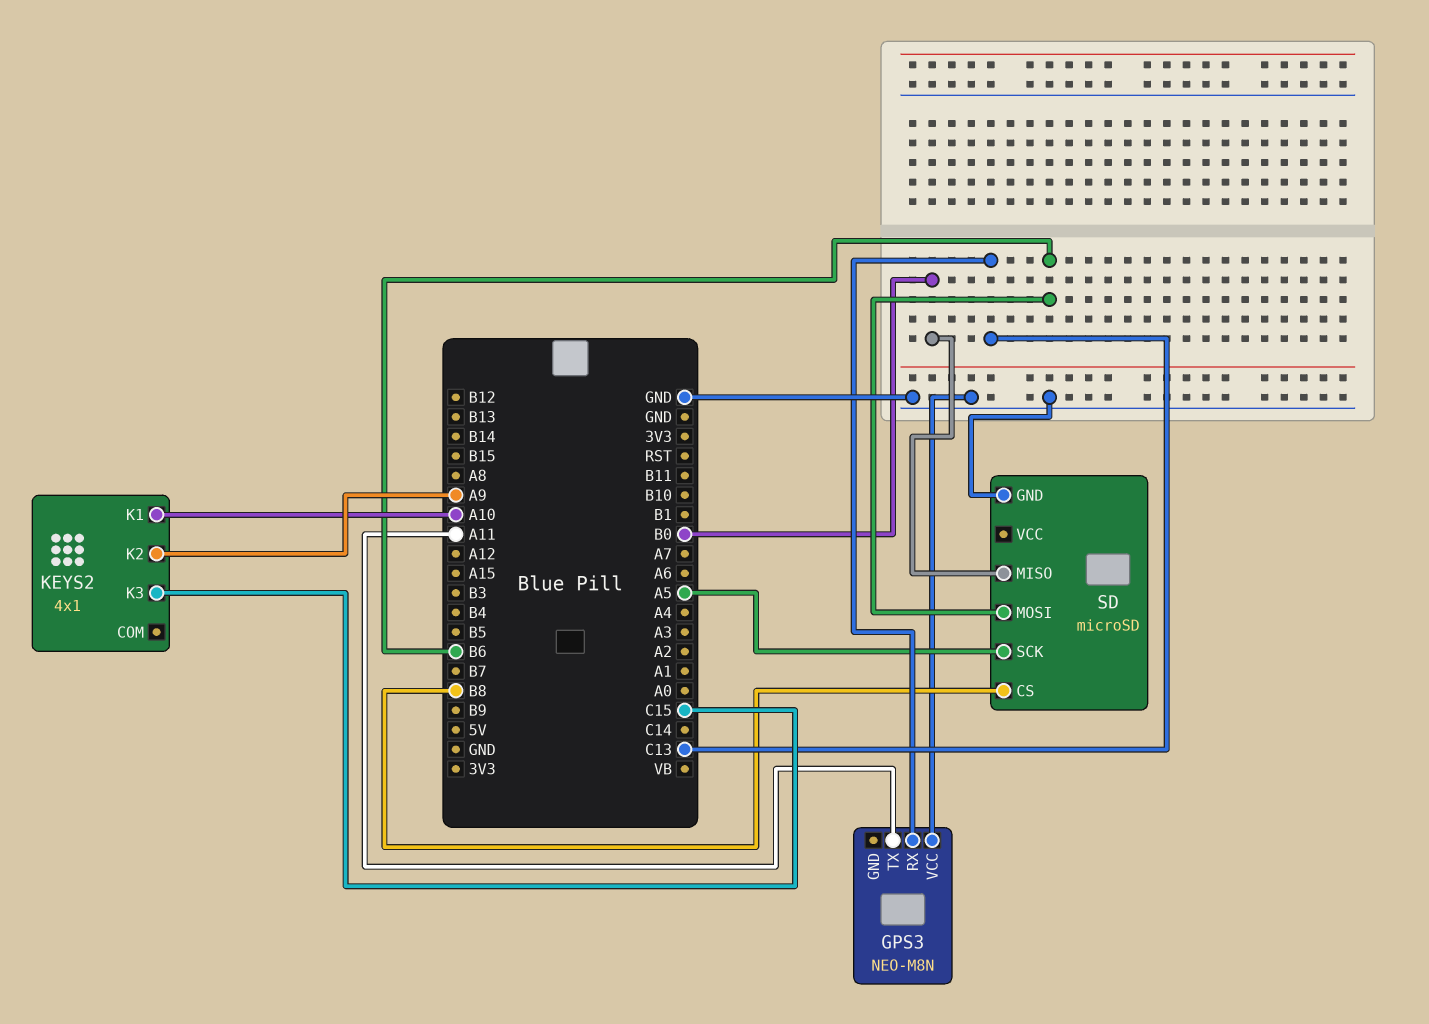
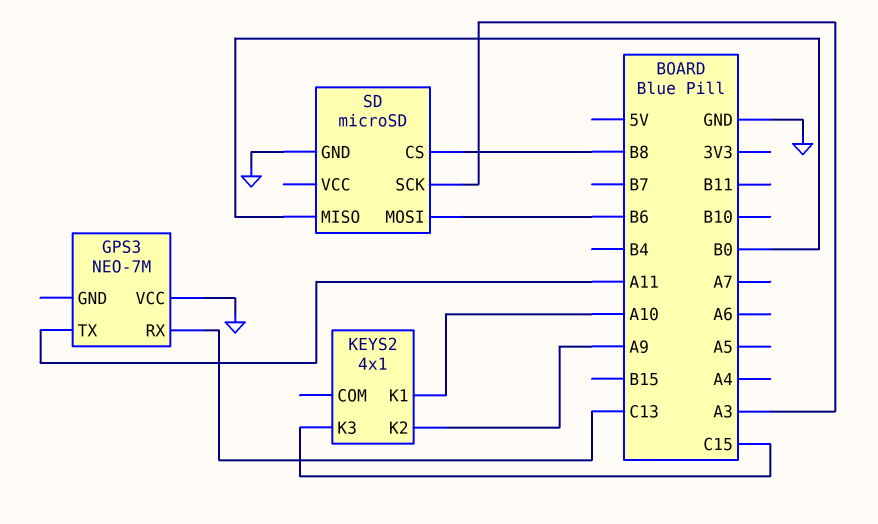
GPS3: NEO-M8N -> NEO-7M
SD pin SCK: A5 -> A3

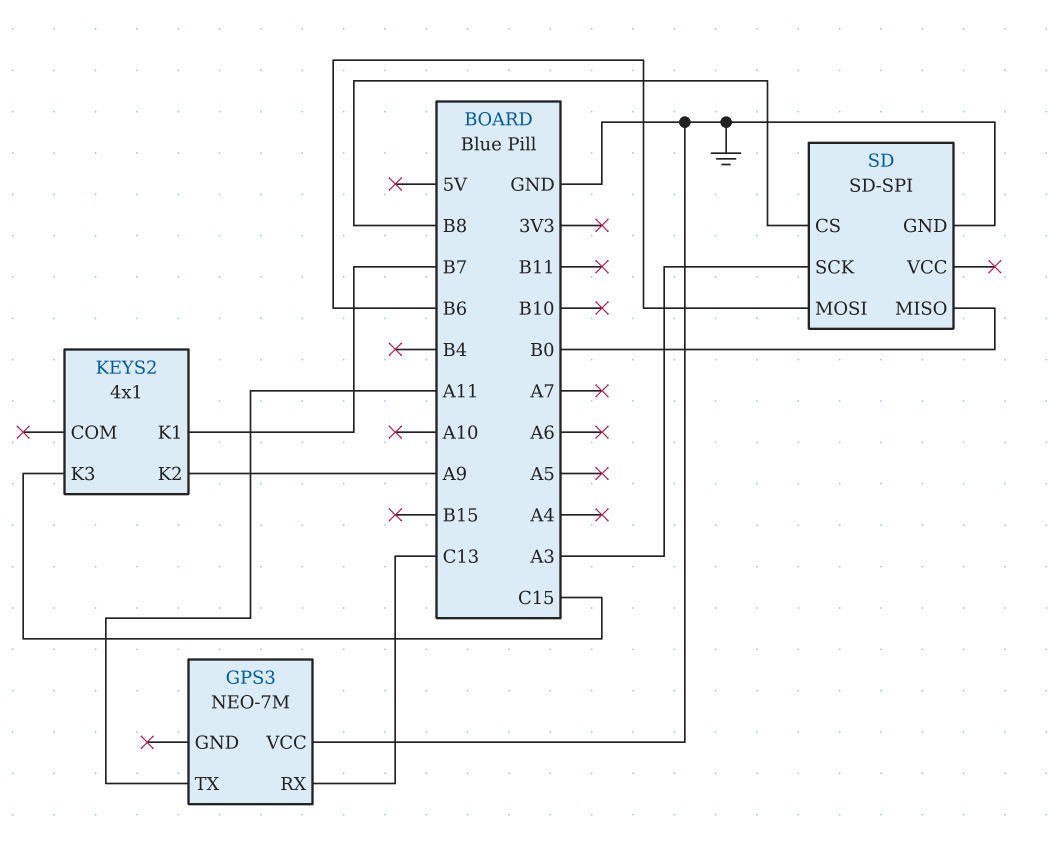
KEYS2 pin K1: A10 -> B7
SD: microSD -> SD-SPI

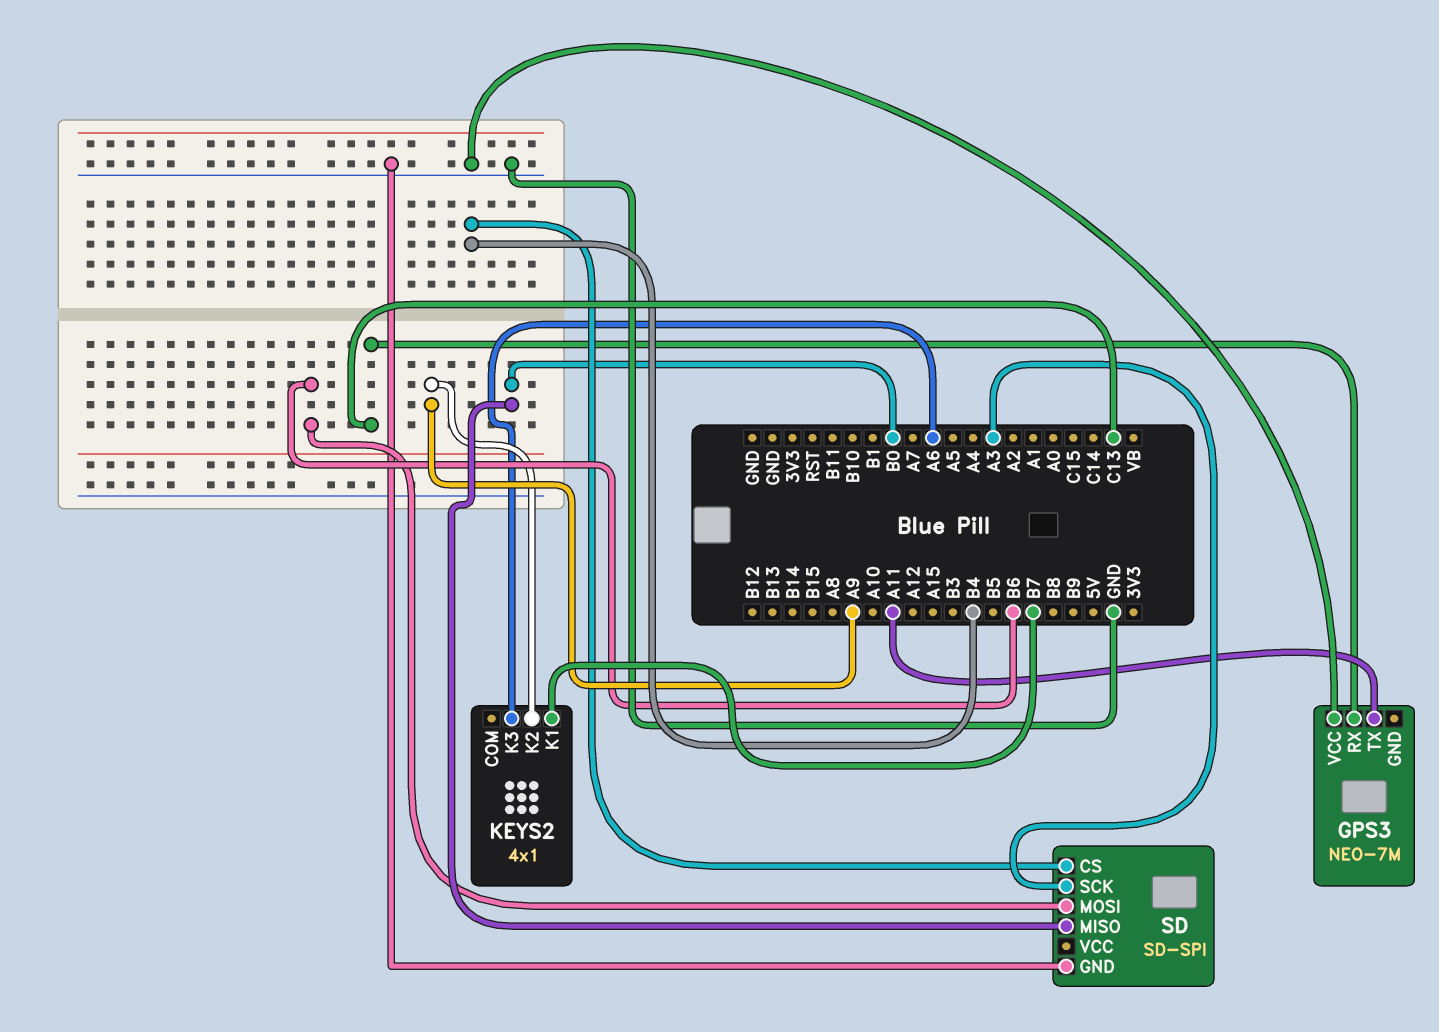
KEYS2 pin K3: C15 -> A6
SD pin CS: B8 -> B4

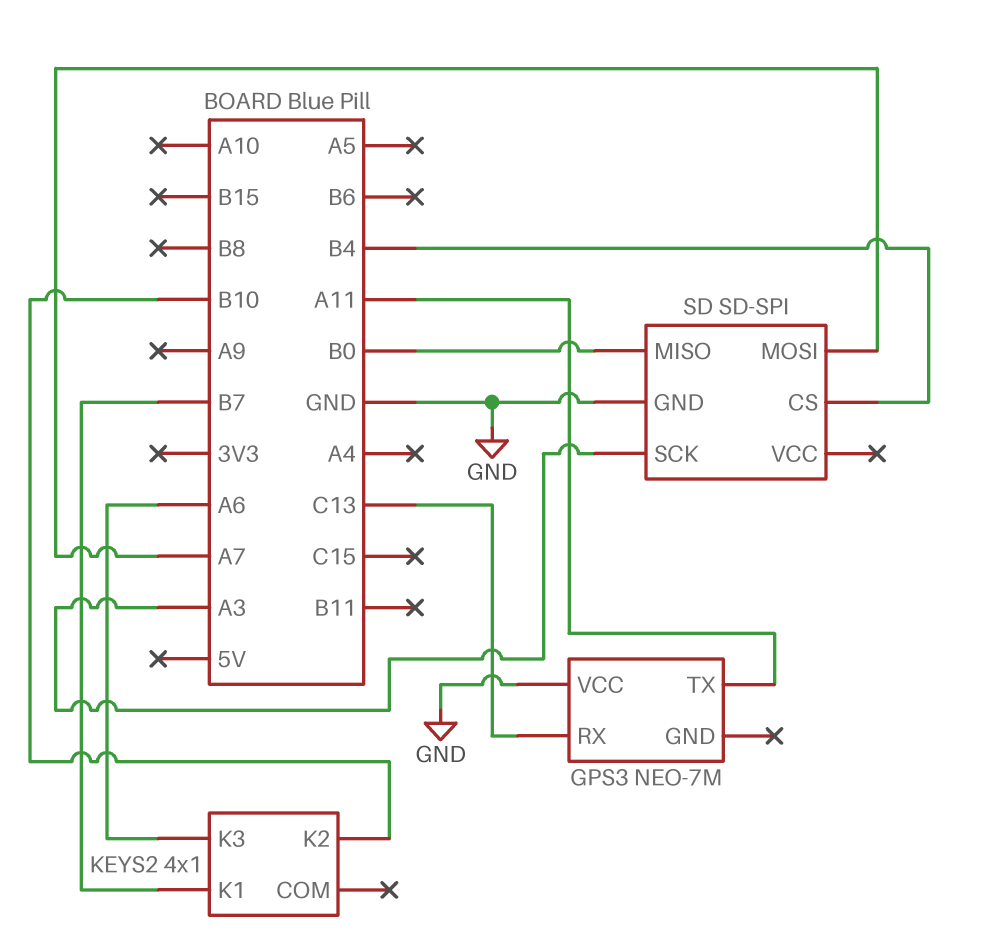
KEYS2 pin K2: A9 -> B10
SD pin MOSI: B6 -> A7

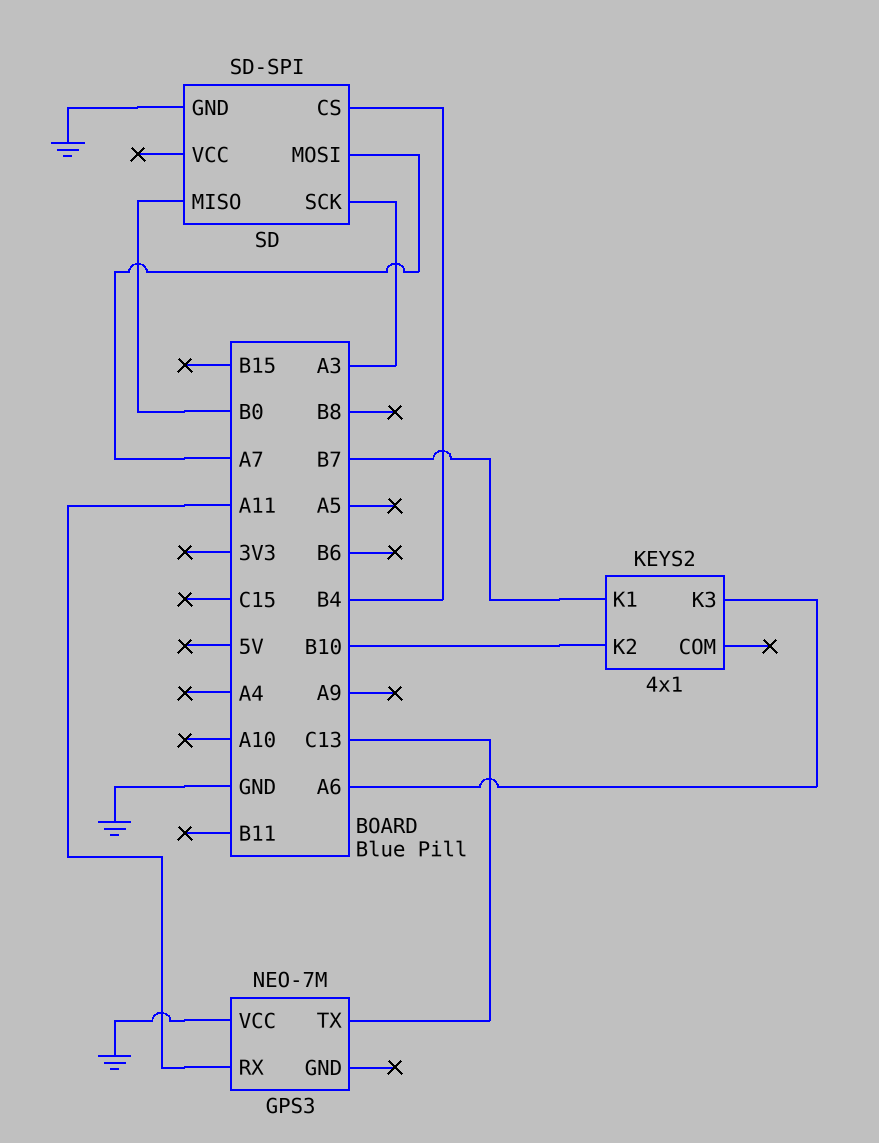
GPS3 pin RX: C13 -> A11
GPS3 pin TX: A11 -> C13

